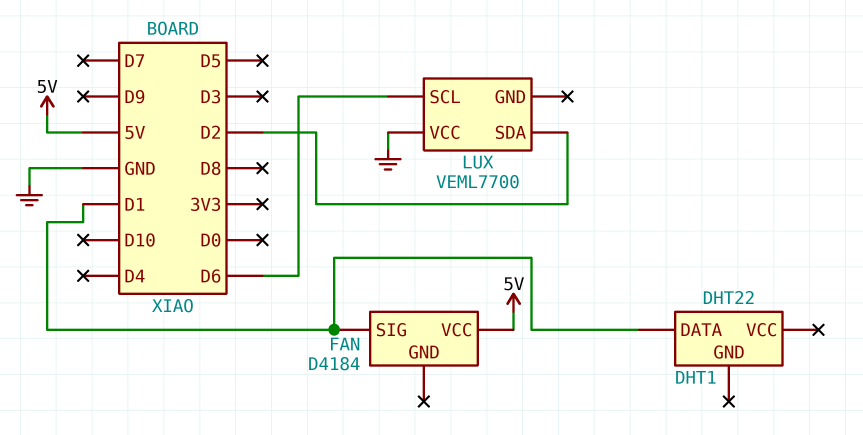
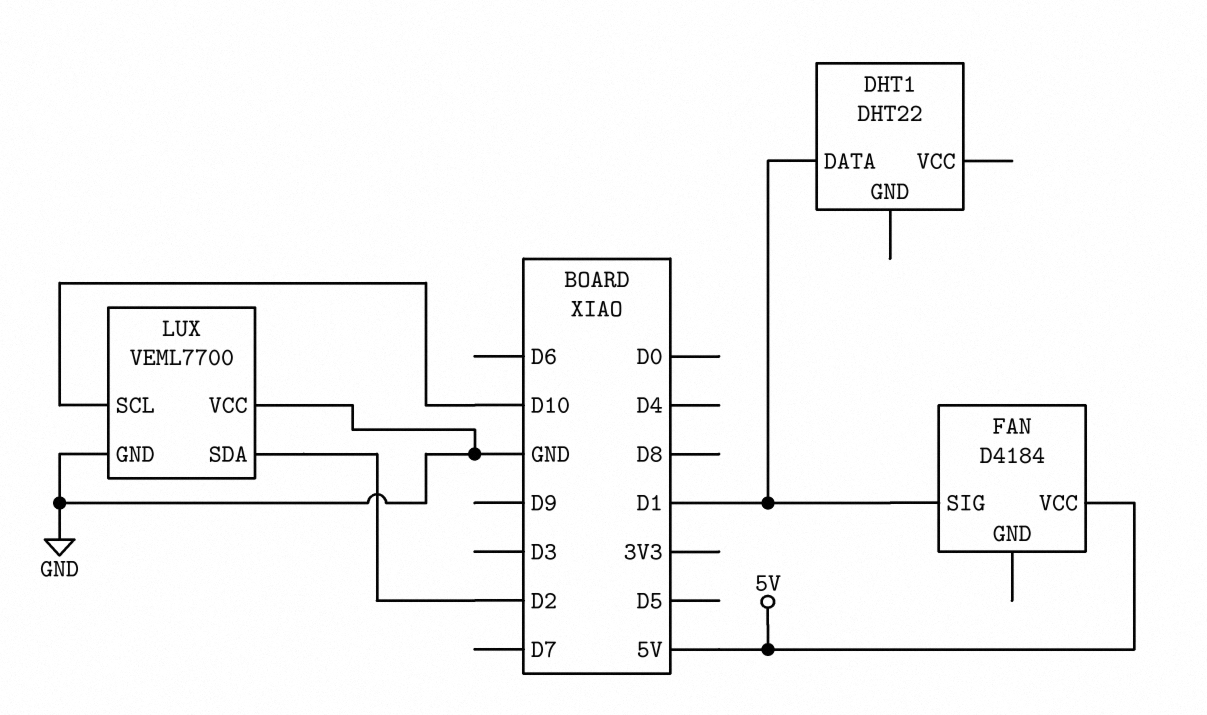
LUX pin GND: none -> GND
LUX pin SCL: D6 -> D10

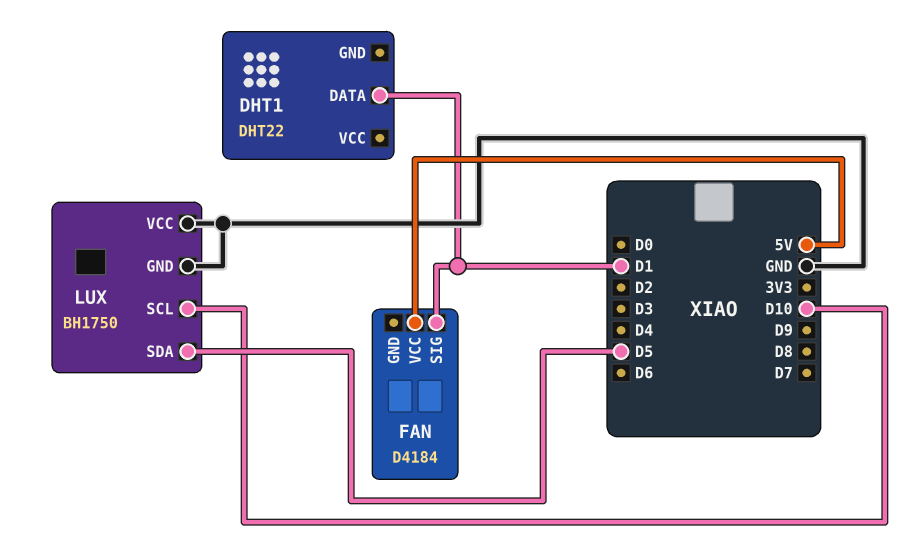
LUX: VEML7700 -> BH1750
LUX pin SDA: D2 -> D5

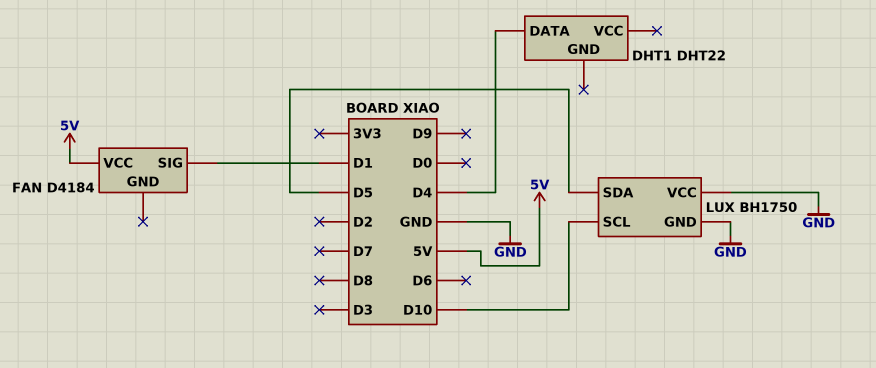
DHT1 pin DATA: D1 -> D4

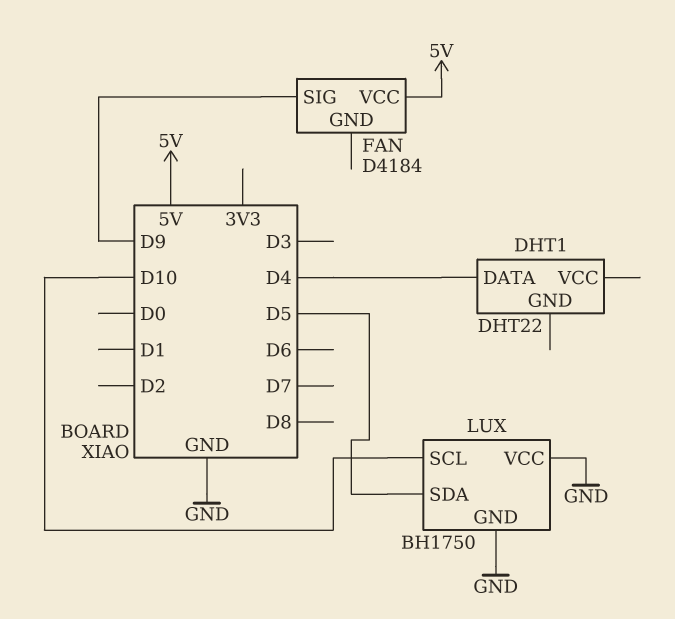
FAN pin SIG: D1 -> D9

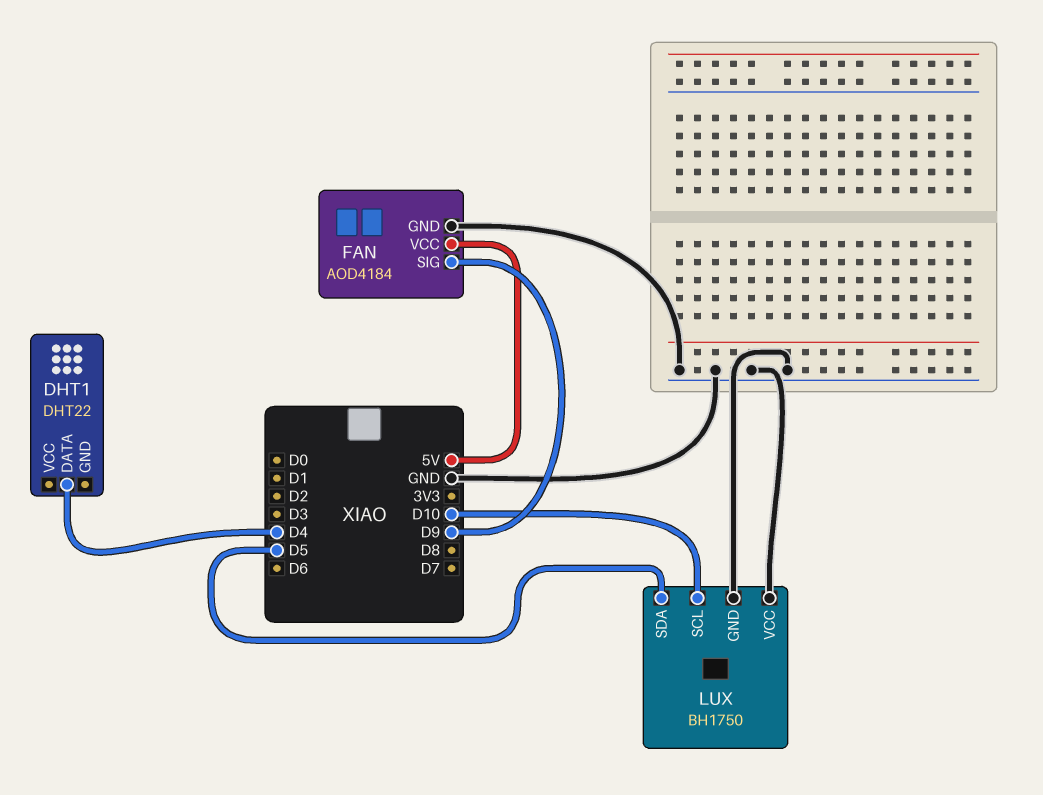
FAN: D4184 -> AOD4184
FAN pin GND: none -> GND

